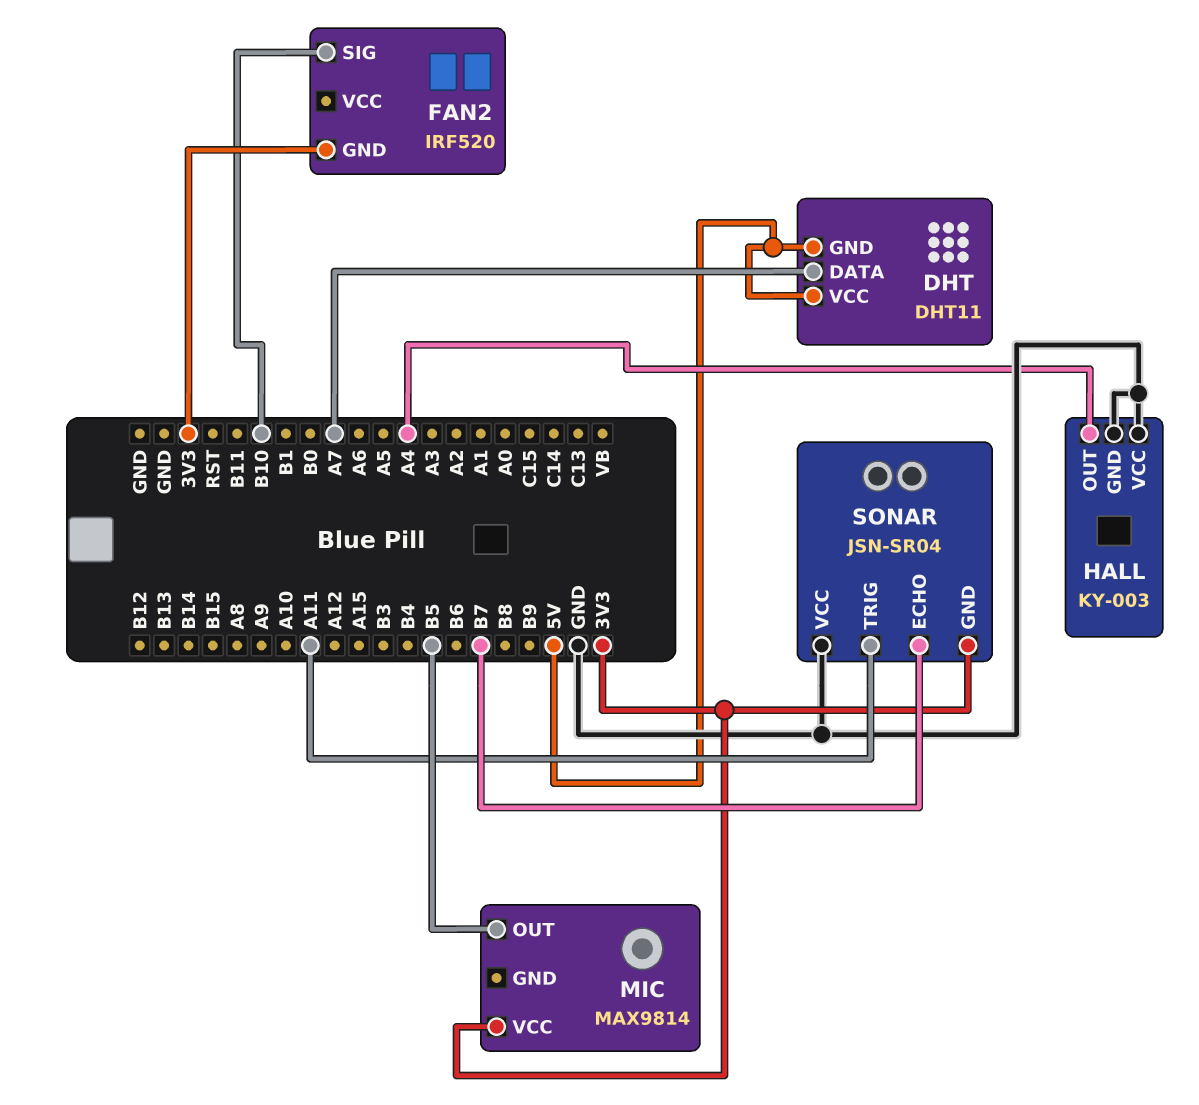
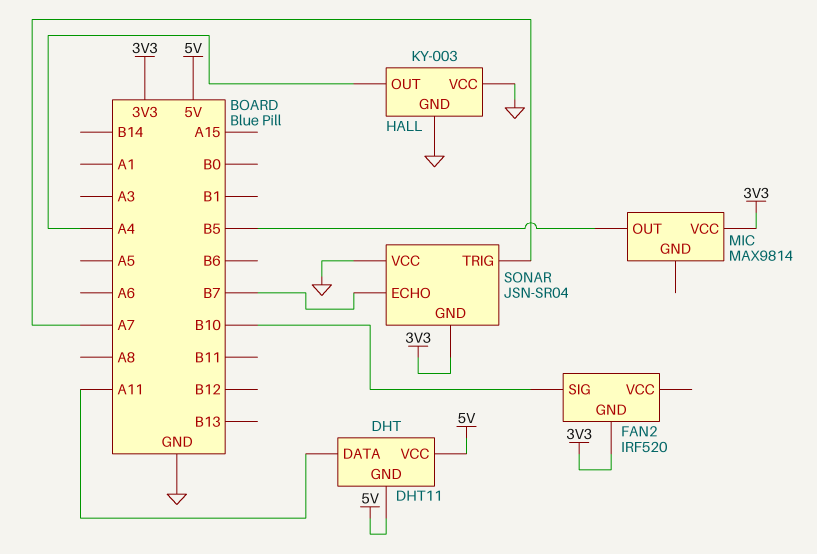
DHT pin DATA: A7 -> A11
SONAR pin TRIG: A11 -> A7

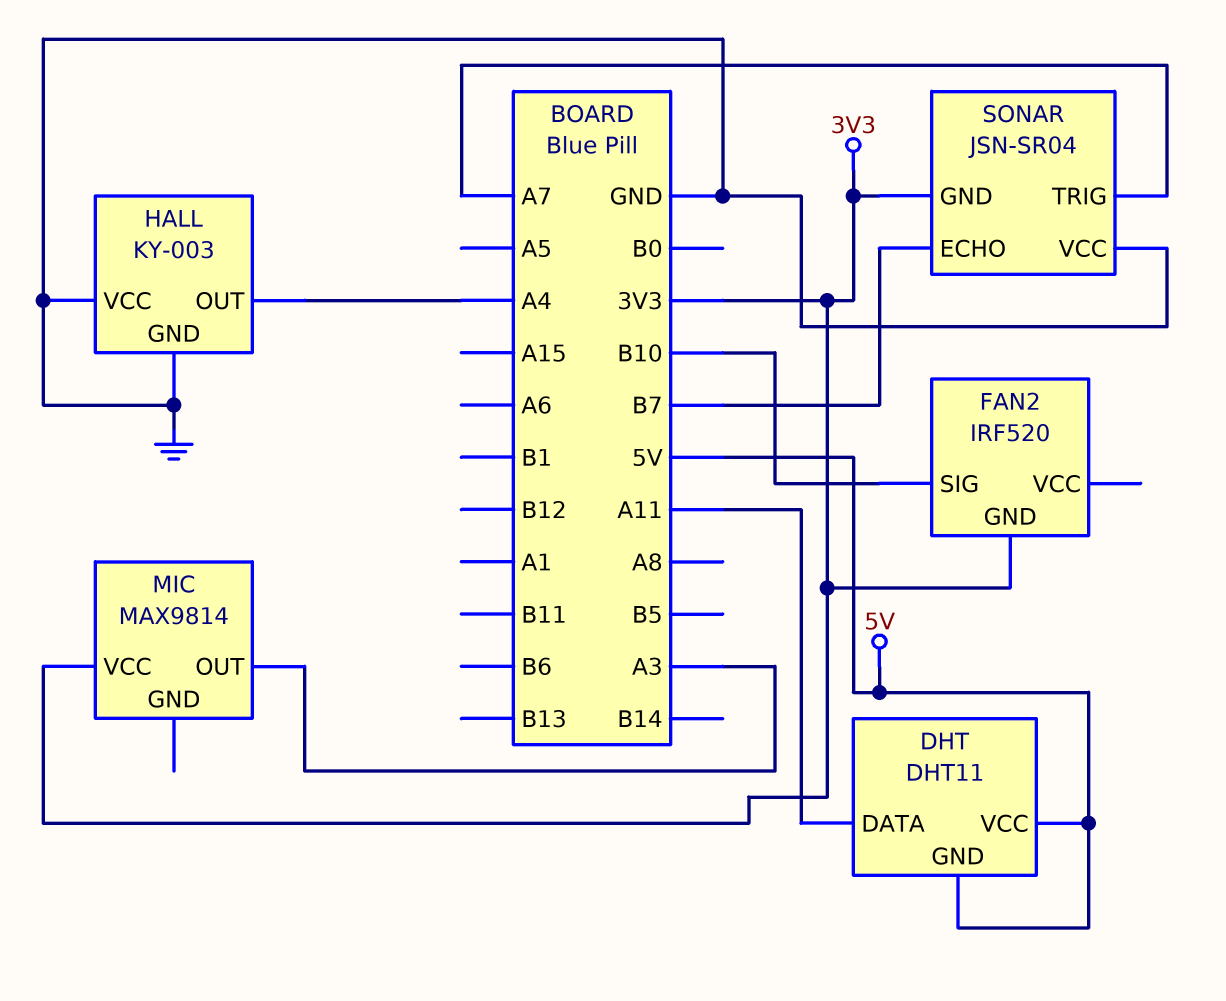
MIC pin OUT: B5 -> A3

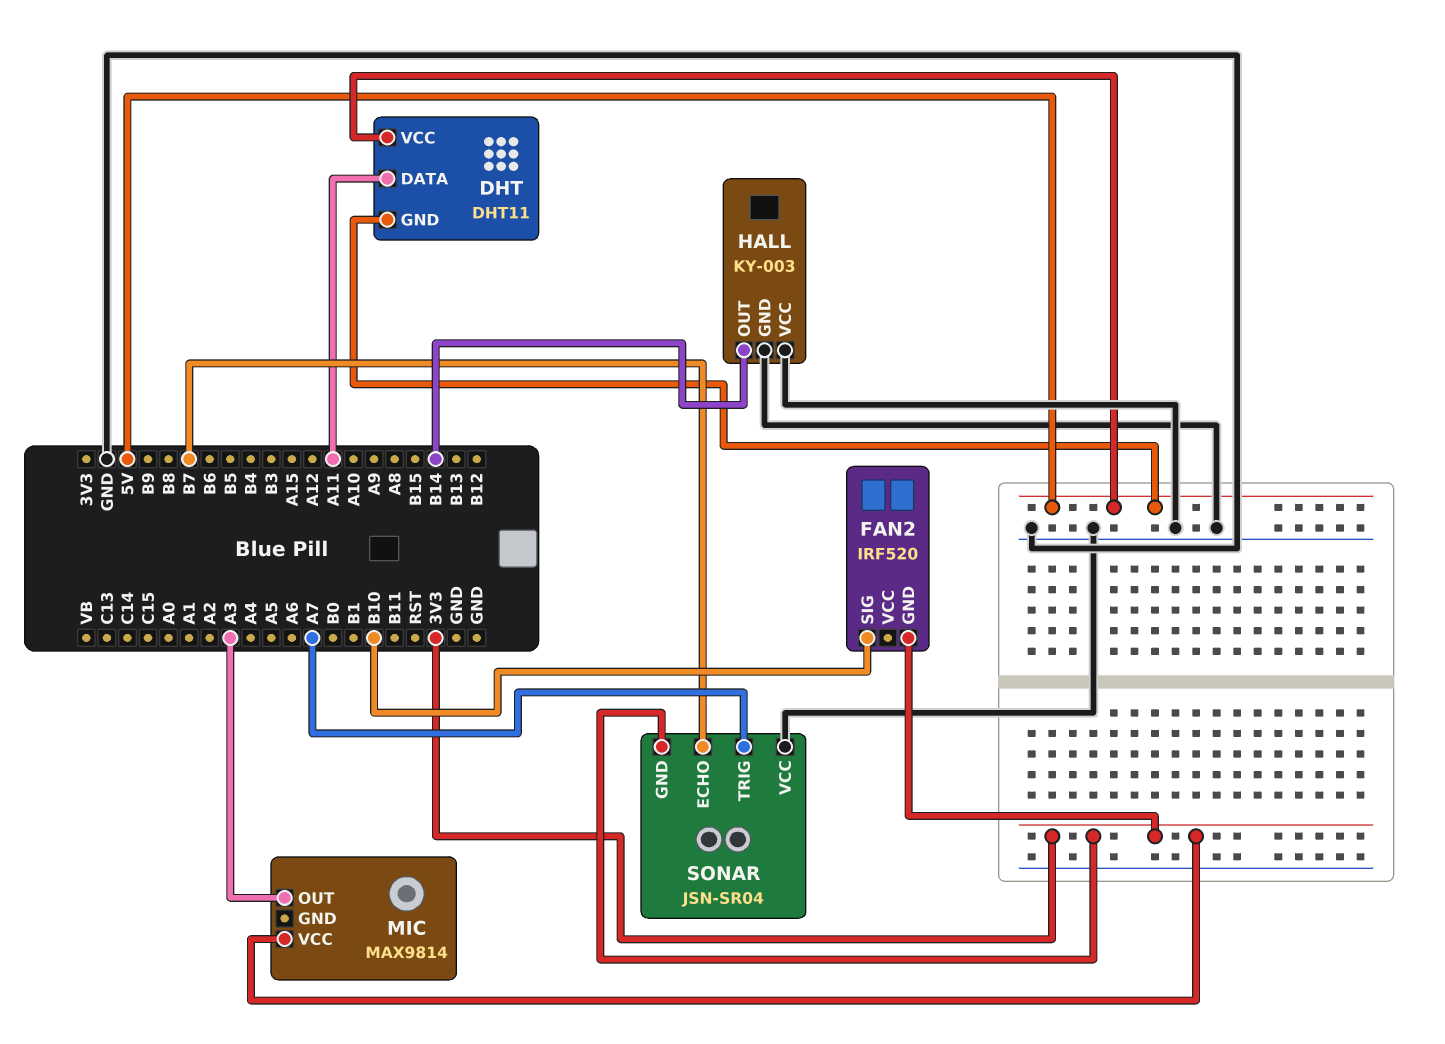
HALL pin OUT: A4 -> B14

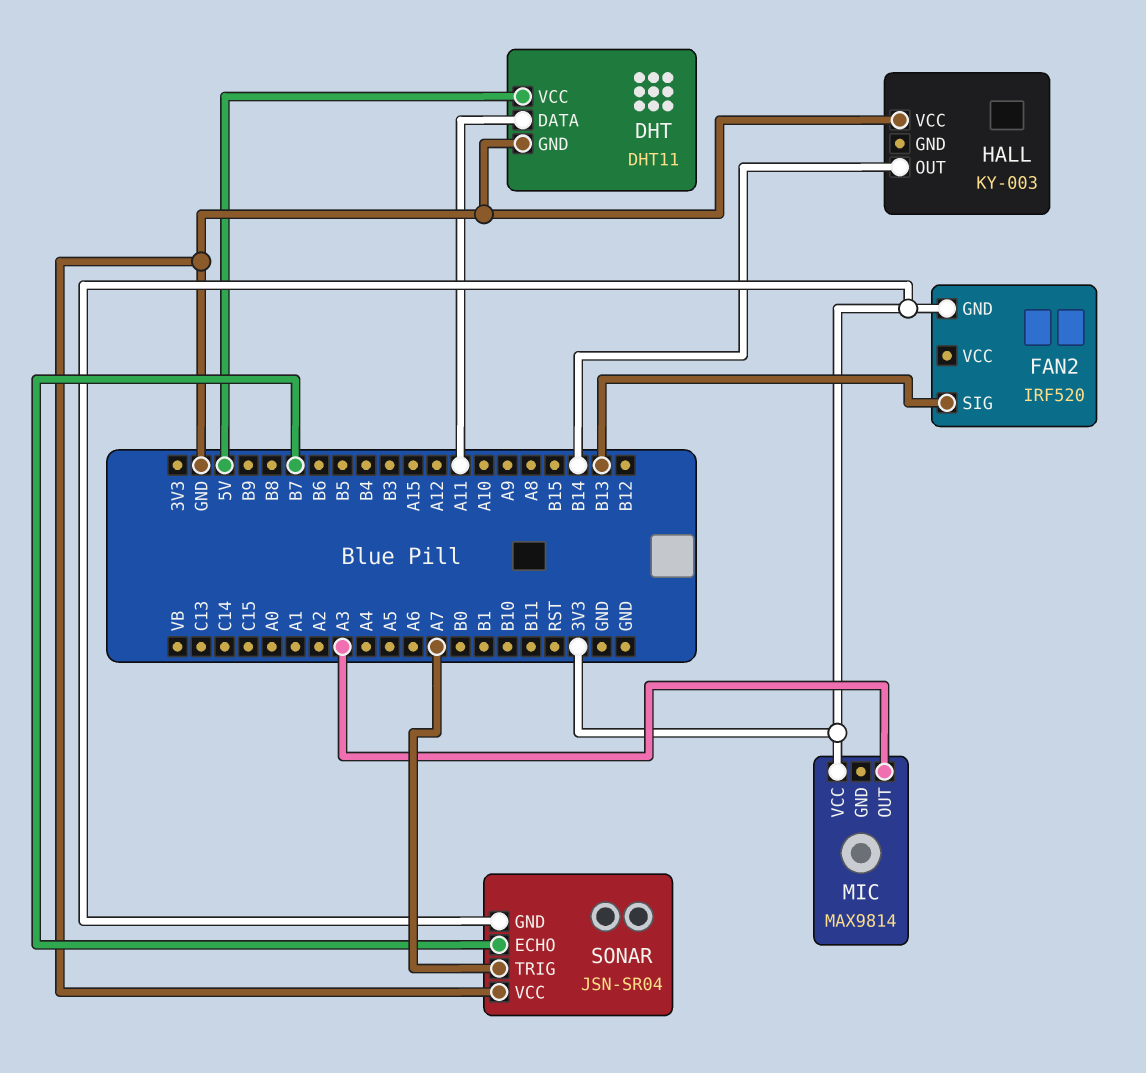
DHT pin GND: 5V -> GND
FAN2 pin SIG: B10 -> B13
HALL pin GND: GND -> none

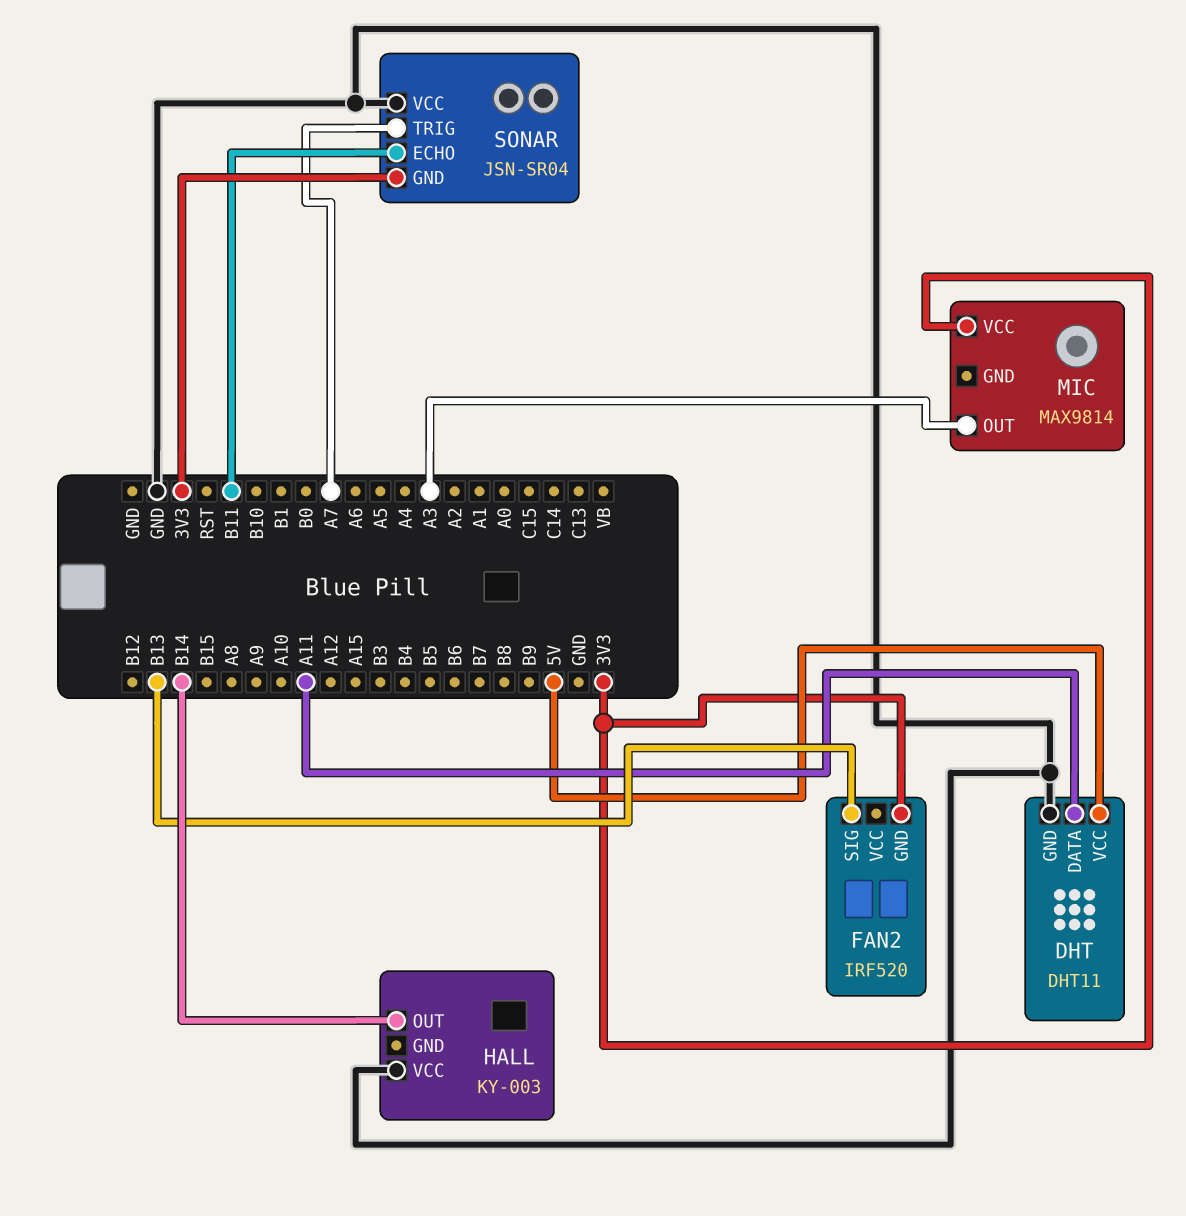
SONAR pin ECHO: B7 -> B11

